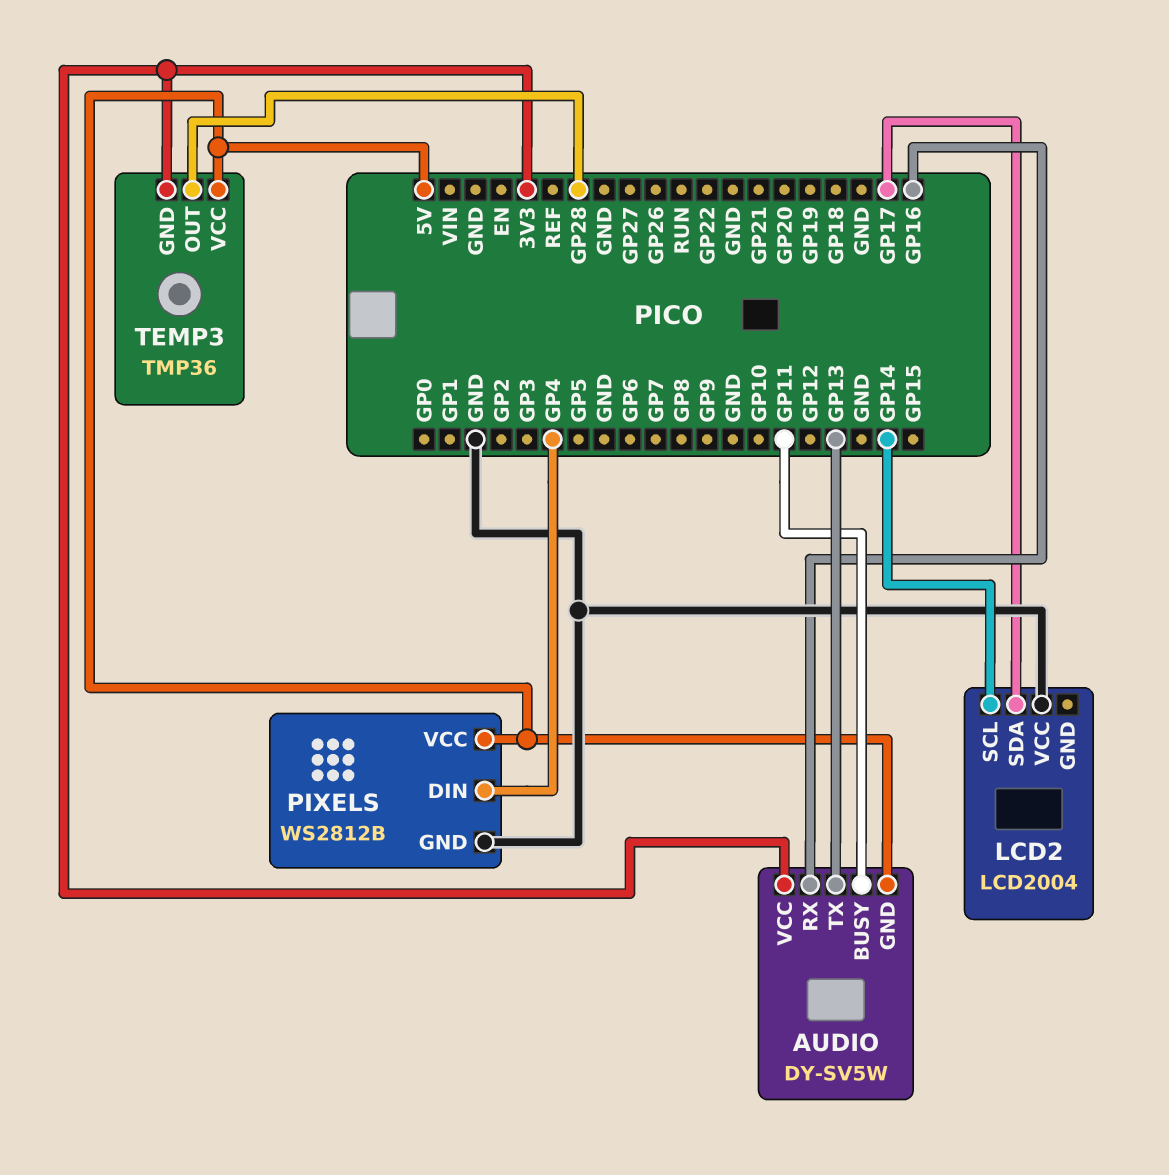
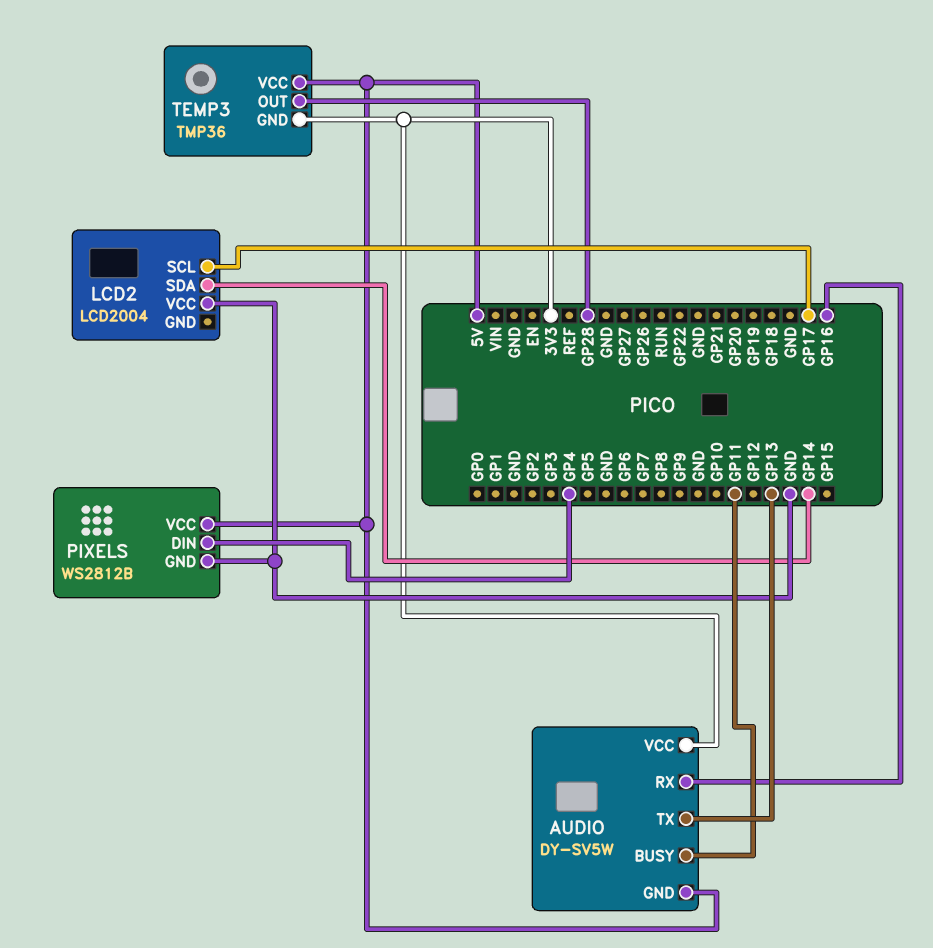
LCD2 pin SCL: GP14 -> GP17
LCD2 pin SDA: GP17 -> GP14

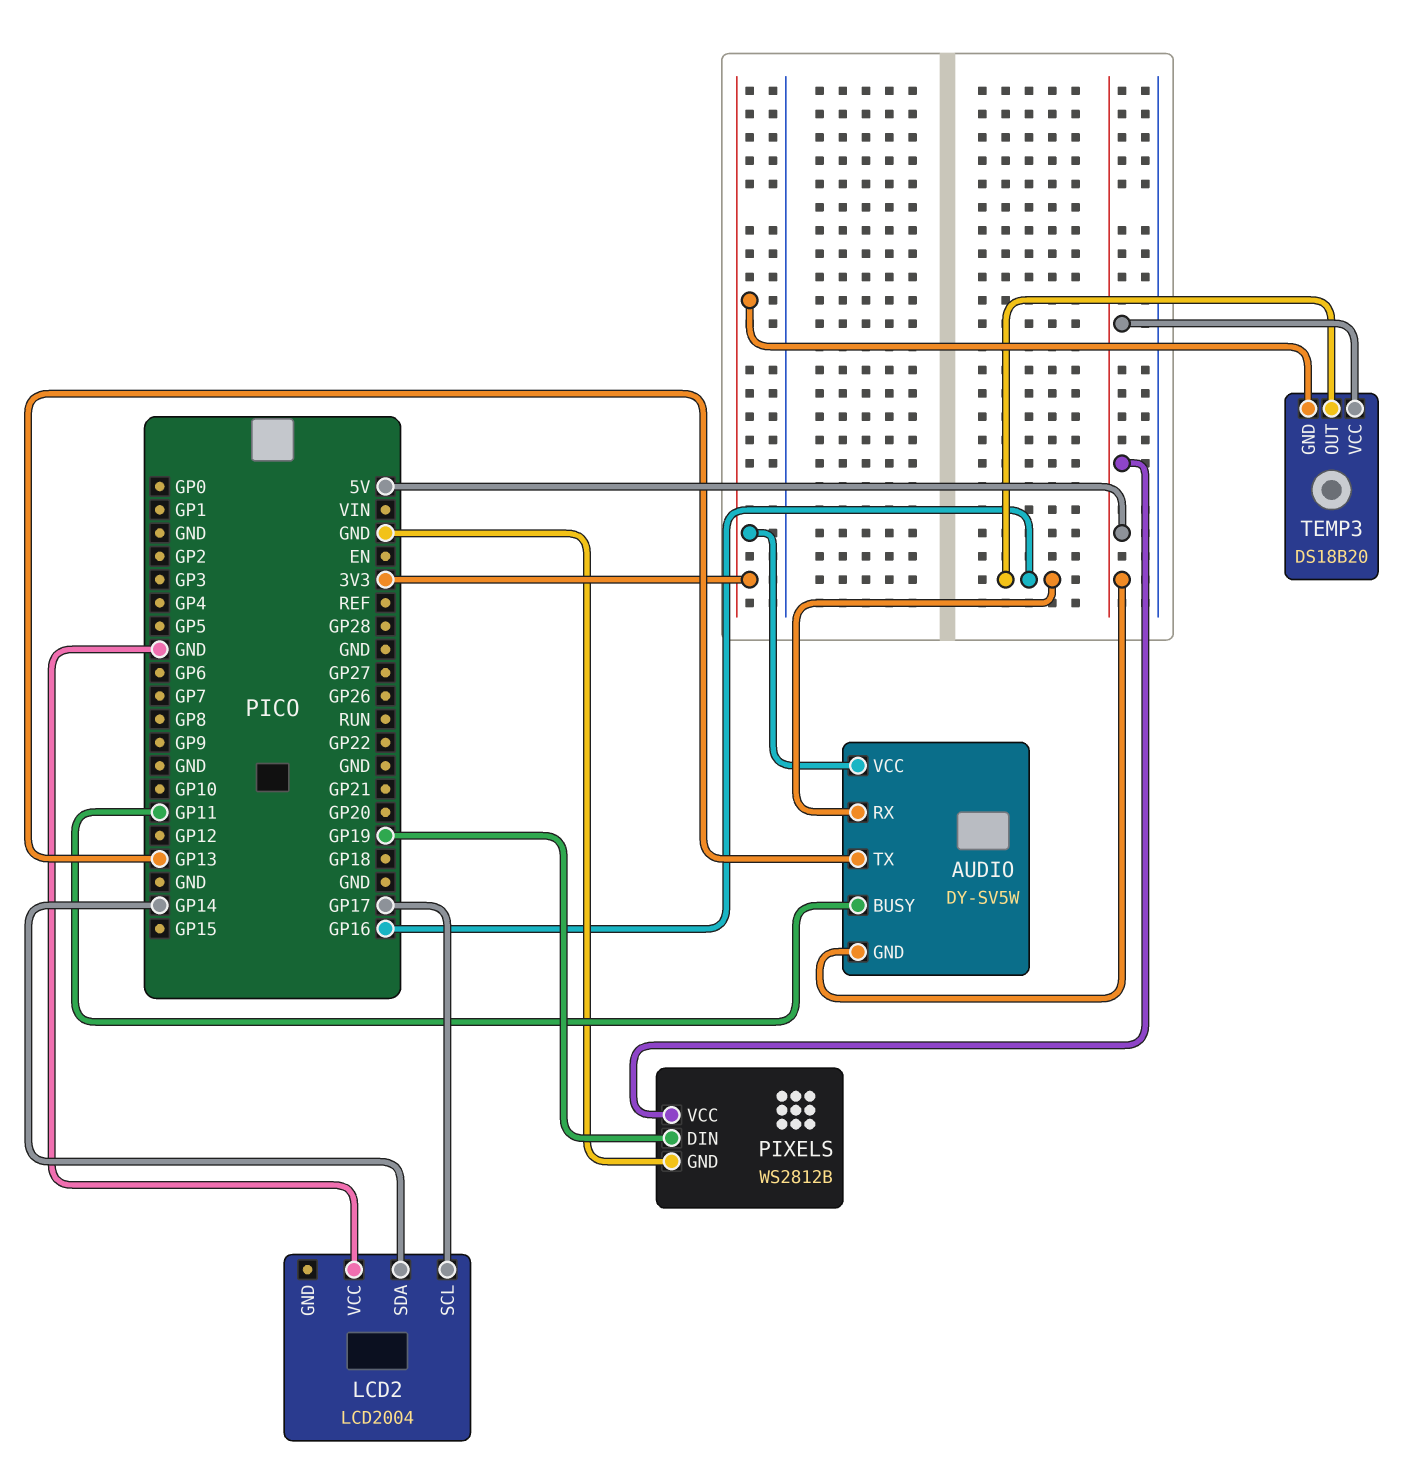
PIXELS pin DIN: GP4 -> GP19
TEMP3: TMP36 -> DS18B20
TEMP3 pin OUT: GP28 -> GP16

